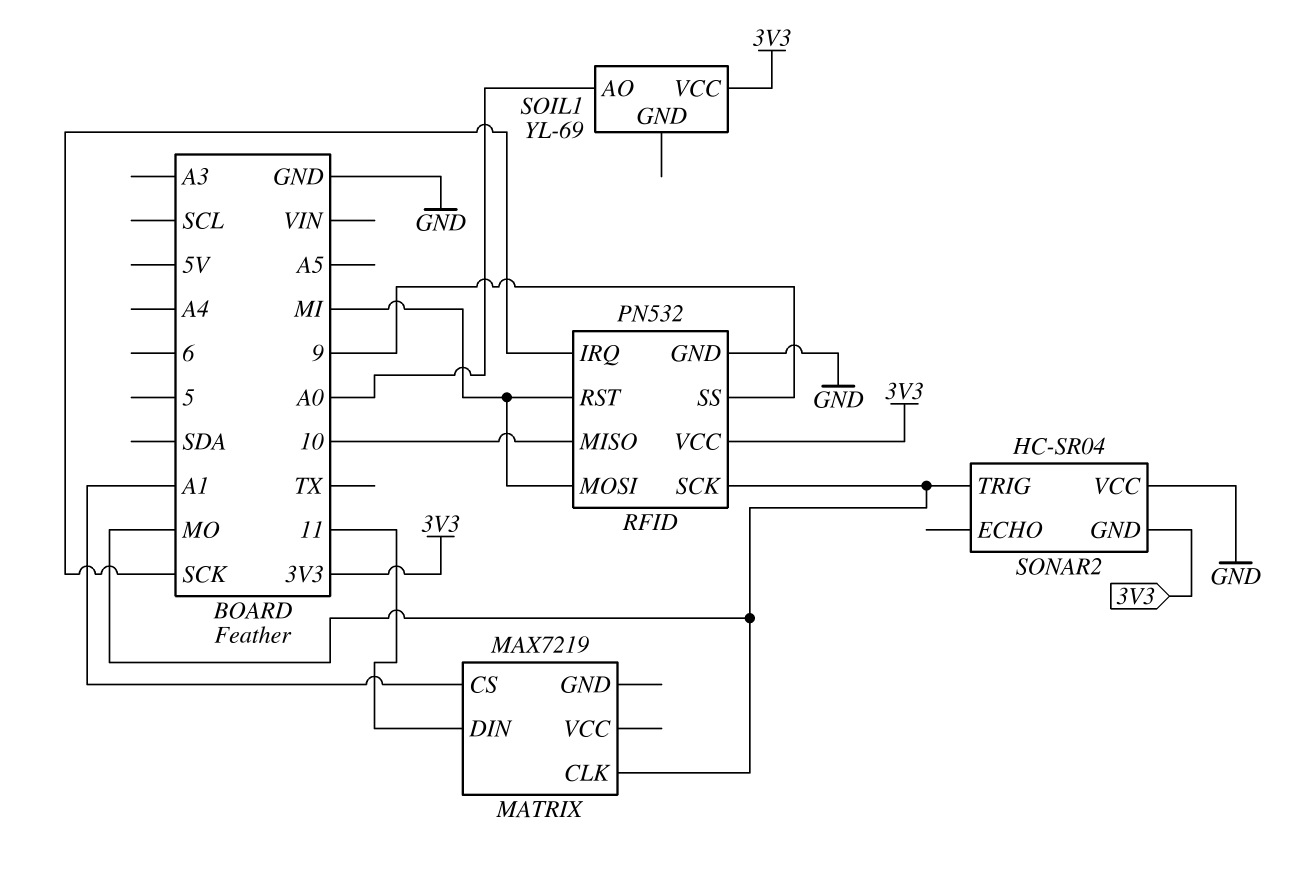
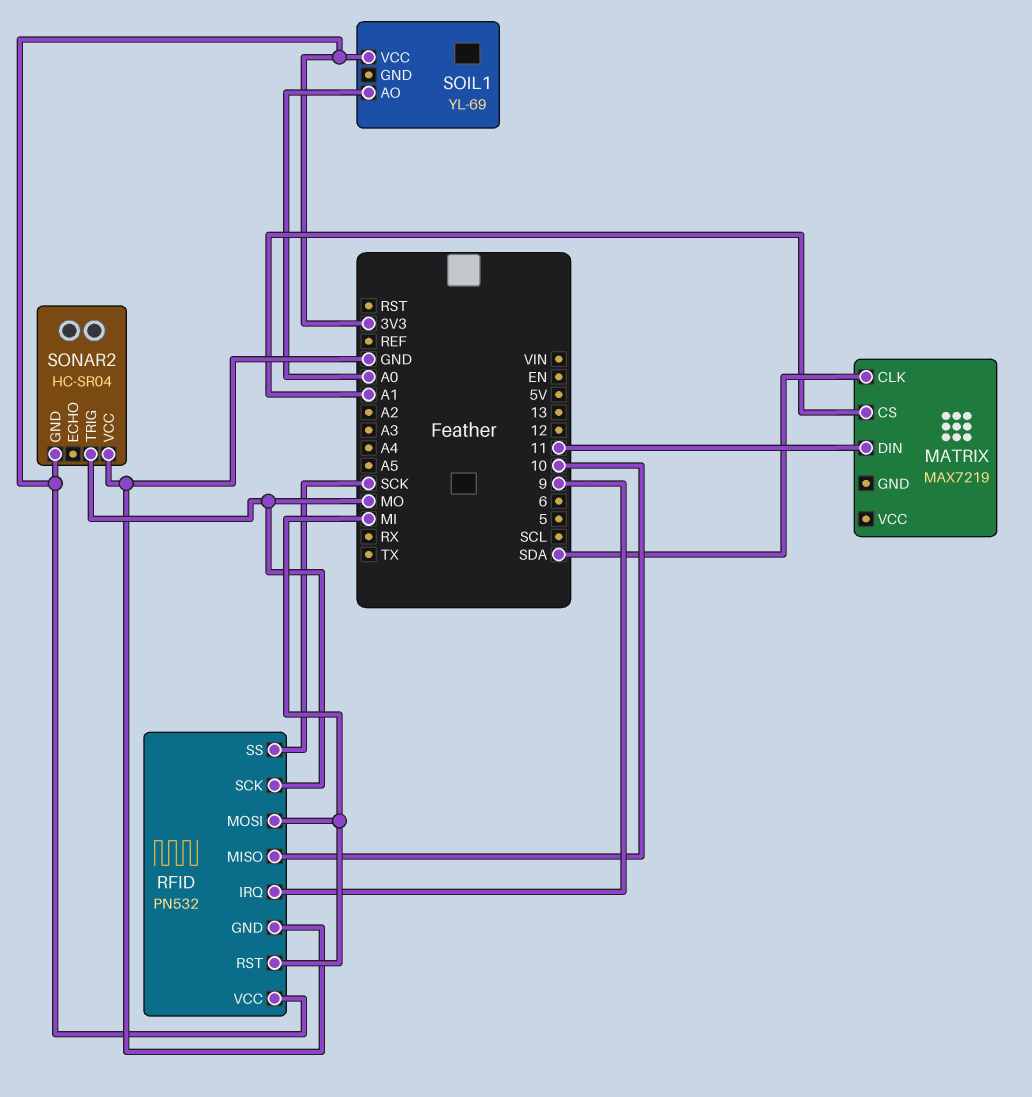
MATRIX pin CLK: MO -> SDA
RFID pin IRQ: SCK -> 9
RFID pin SS: 9 -> SCK

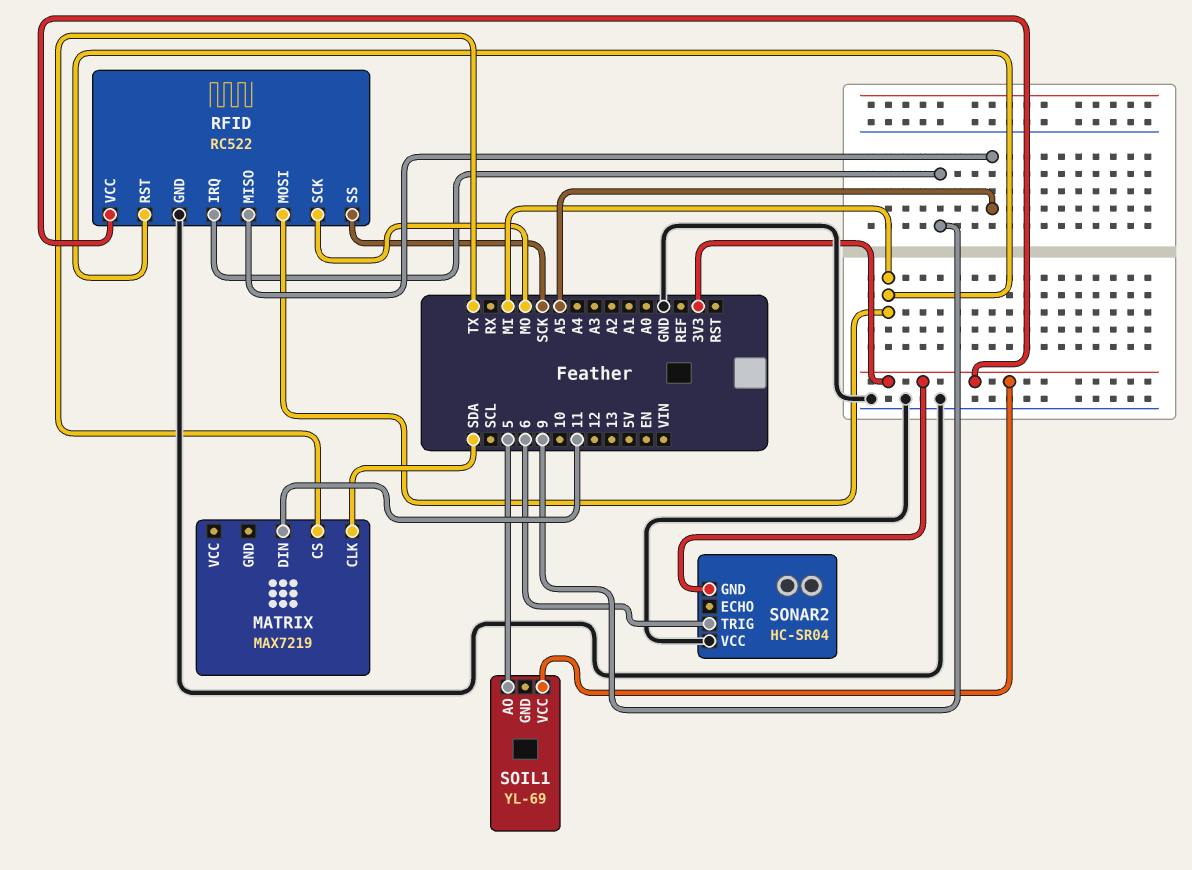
MATRIX pin CS: A1 -> TX
RFID: PN532 -> RC522
RFID pin MISO: 10 -> A5
SOIL1 pin AO: A0 -> 5
SONAR2 pin TRIG: MO -> 6

